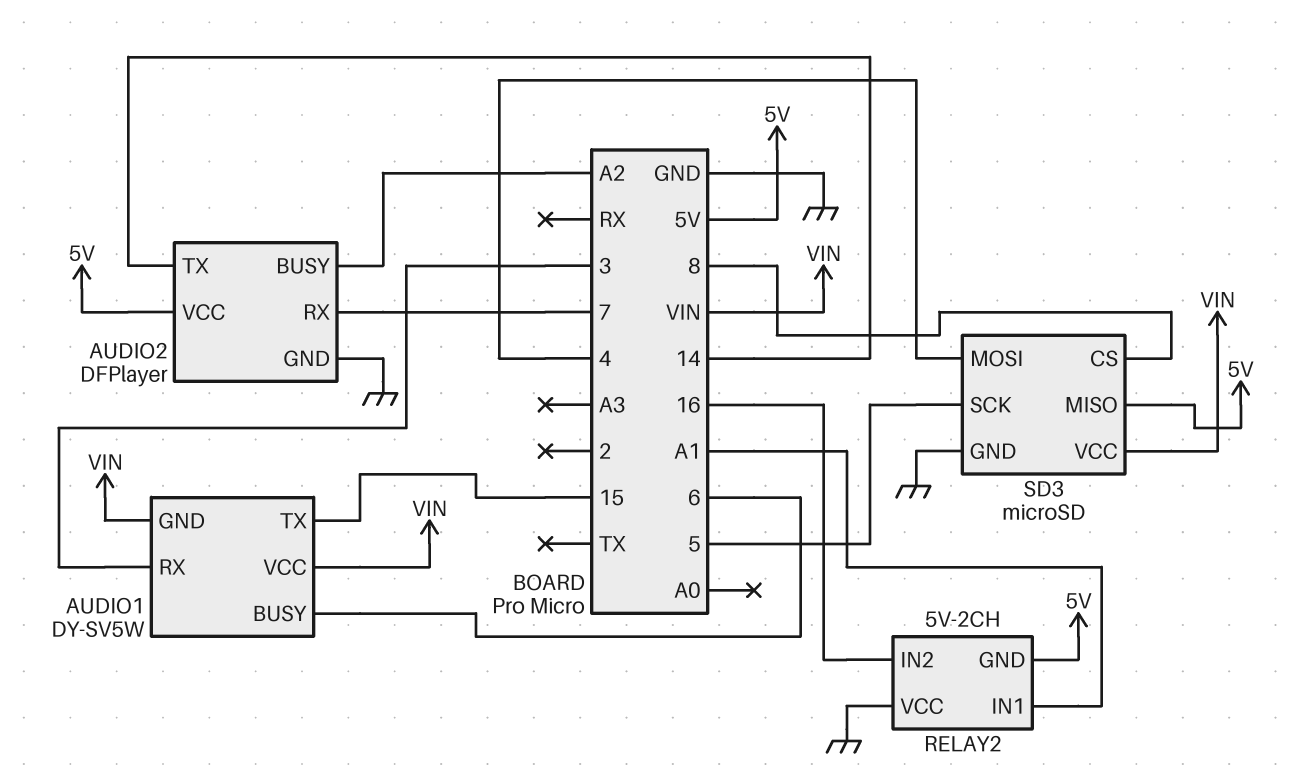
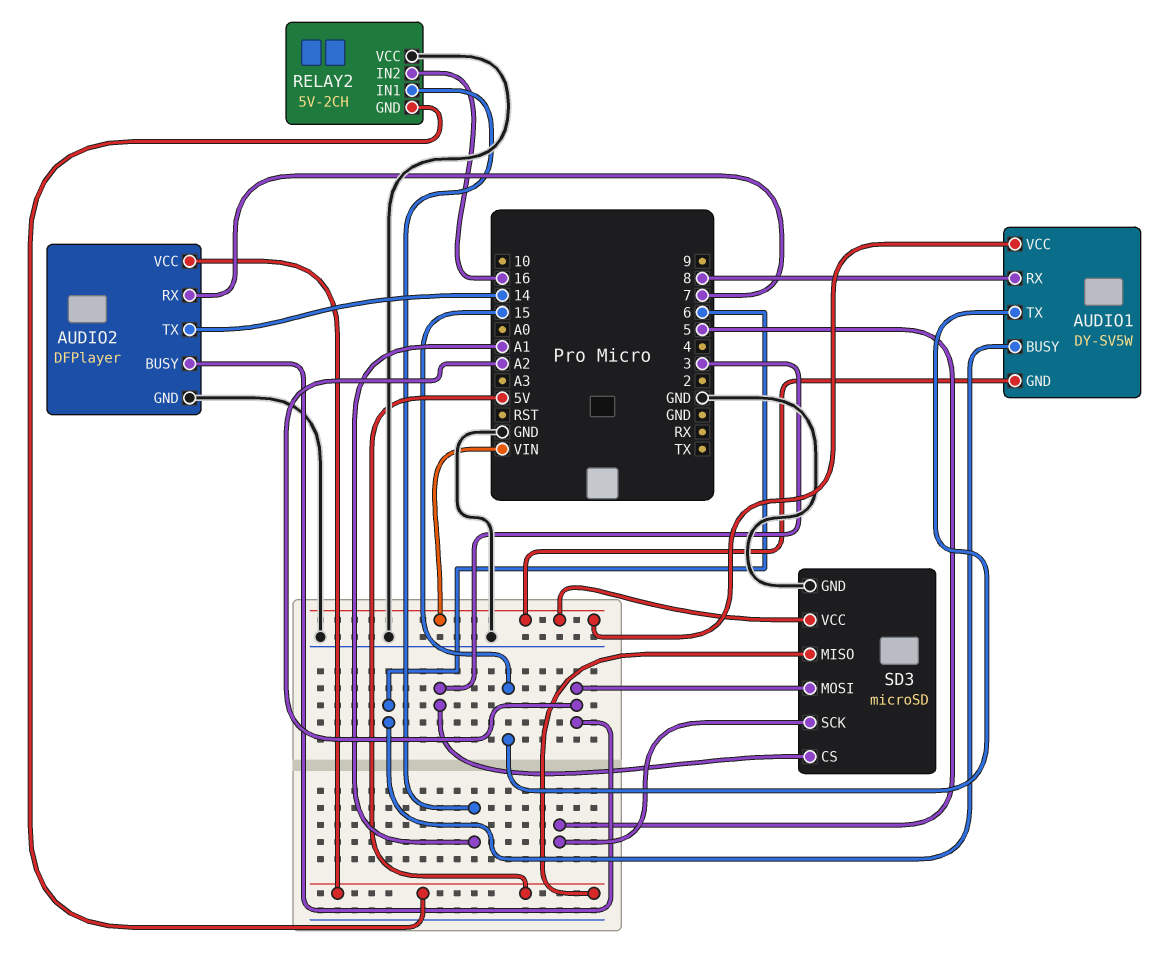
AUDIO1 pin RX: 3 -> 8
SD3 pin CS: 8 -> 3
SD3 pin MOSI: 4 -> A2

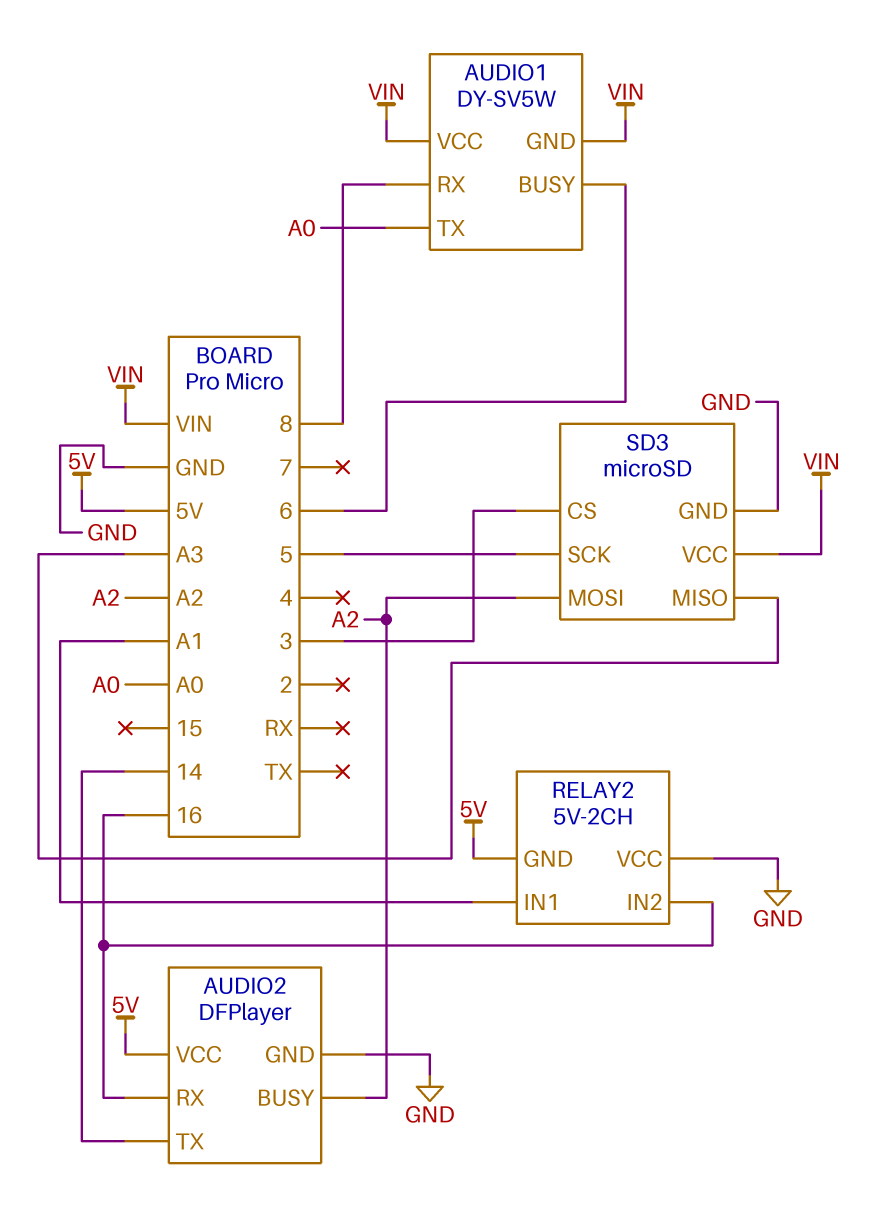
AUDIO1 pin TX: 15 -> A0
AUDIO2 pin RX: 7 -> 16
SD3 pin MISO: 5V -> A3

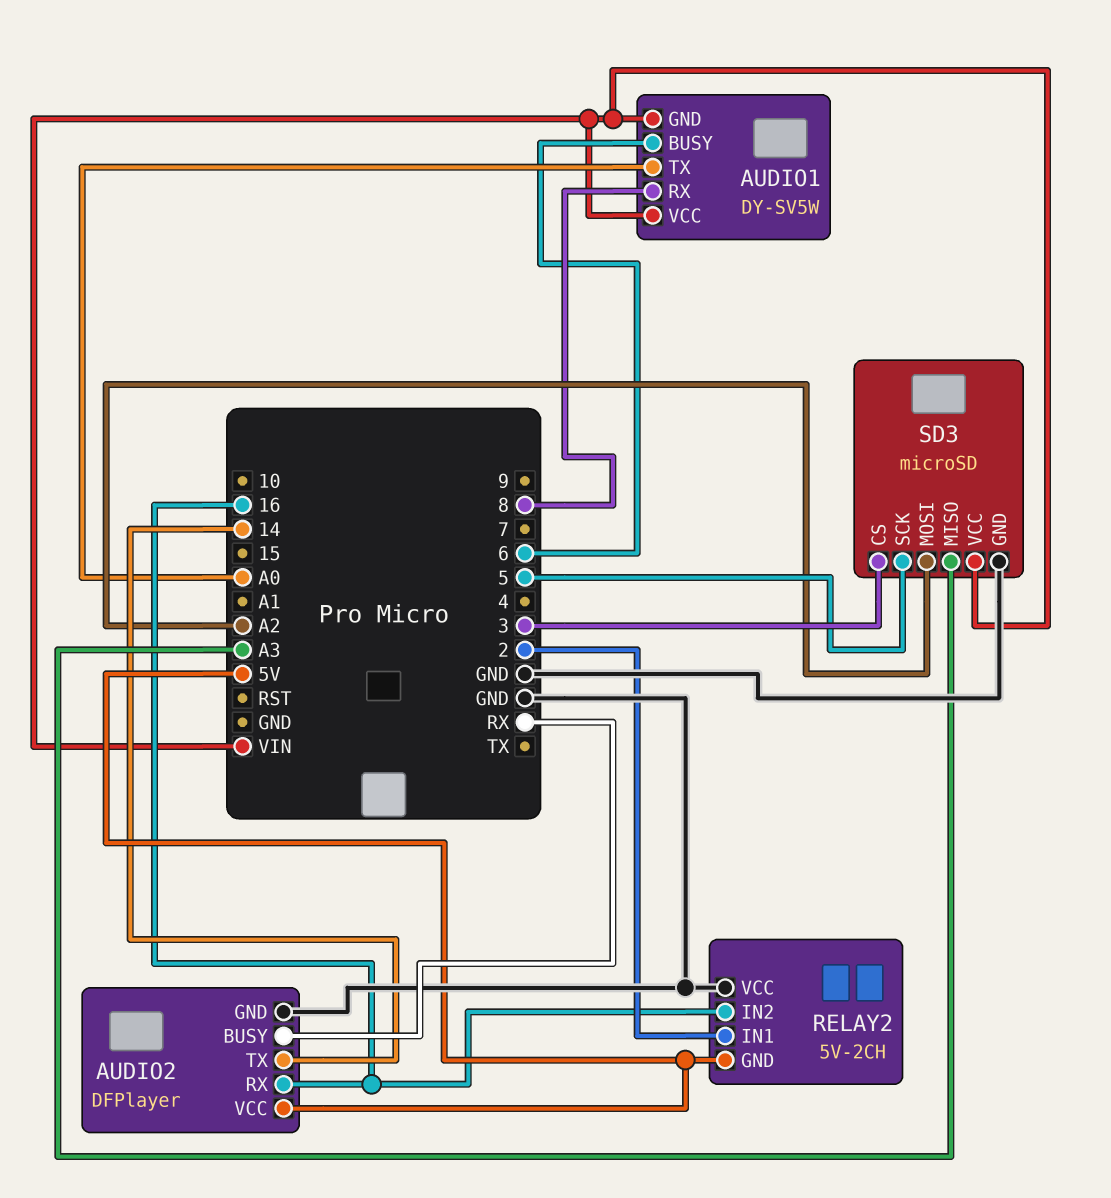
AUDIO2 pin BUSY: A2 -> RX
RELAY2 pin IN1: A1 -> 2

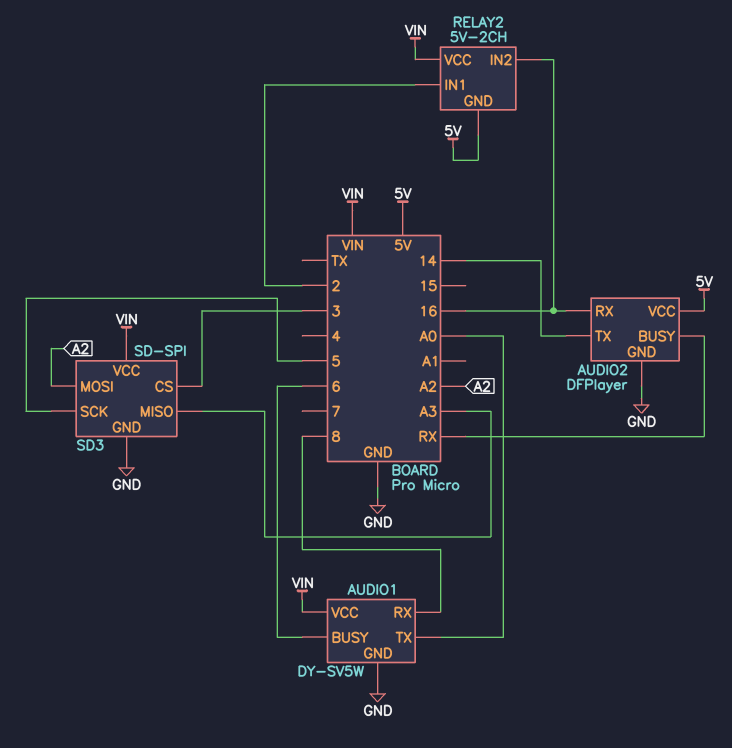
AUDIO1 pin GND: VIN -> GND
RELAY2 pin VCC: GND -> VIN
SD3: microSD -> SD-SPI

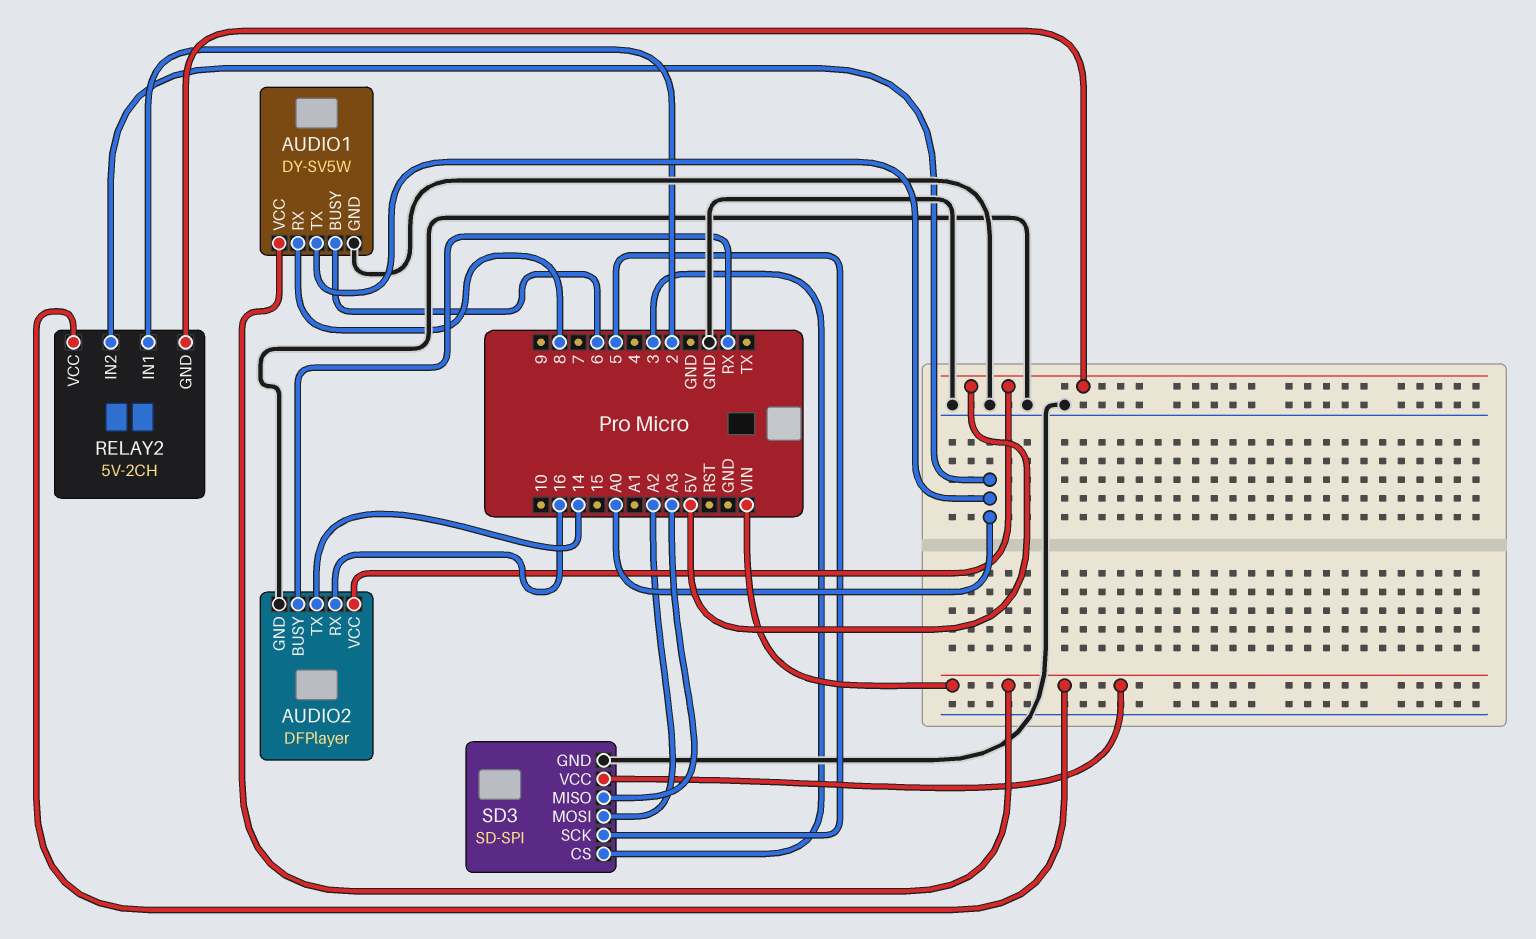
RELAY2 pin IN2: 16 -> A0

